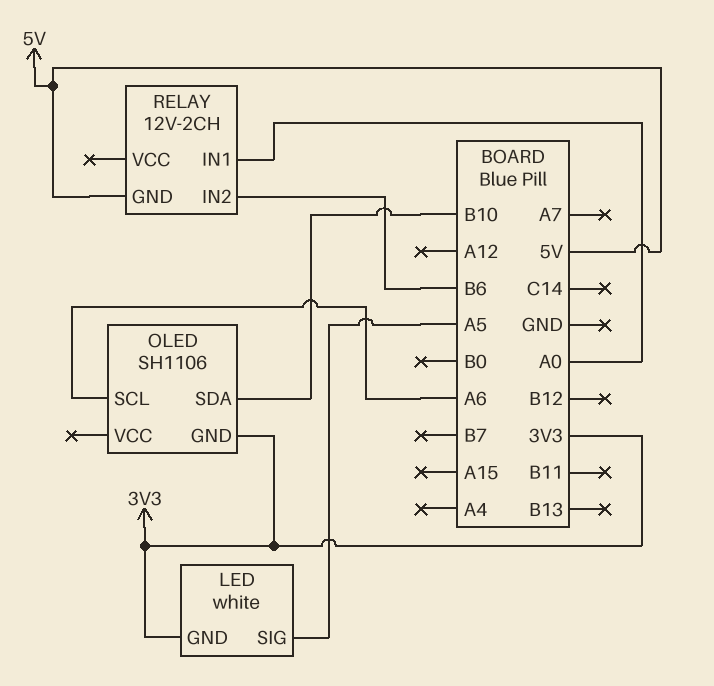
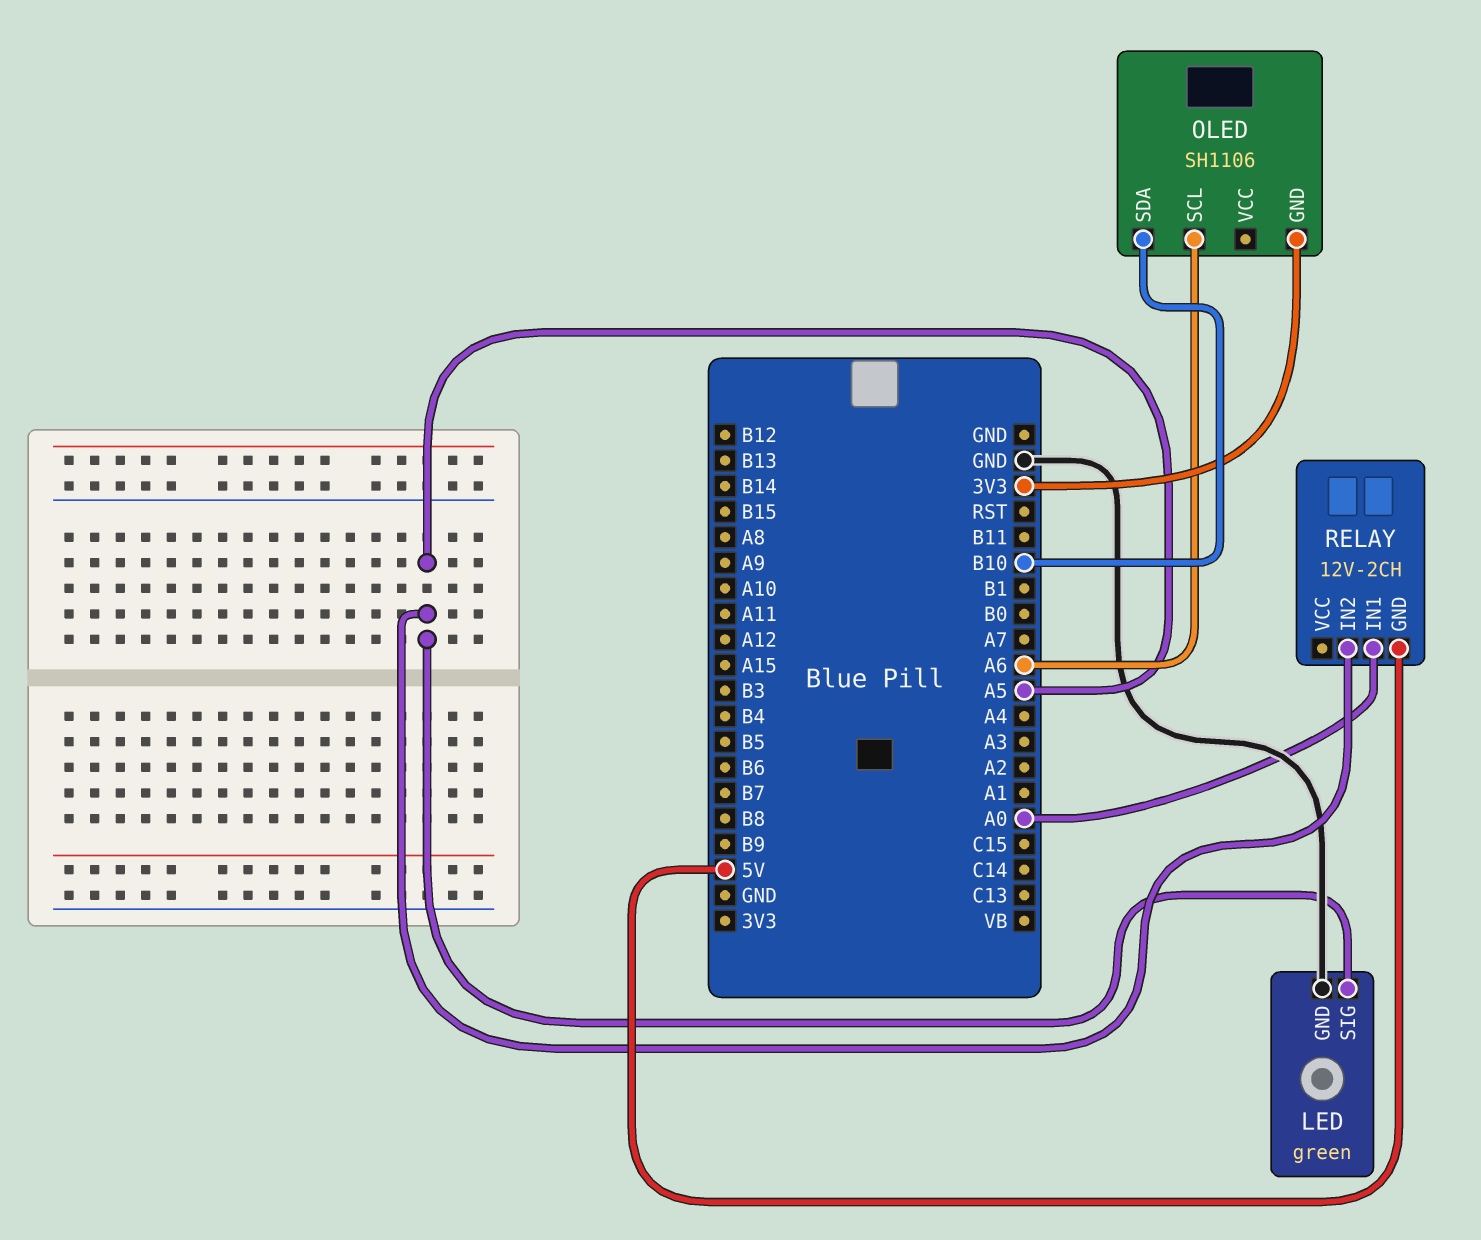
LED: white -> green
LED pin GND: 3V3 -> GND
RELAY pin IN2: B6 -> A5

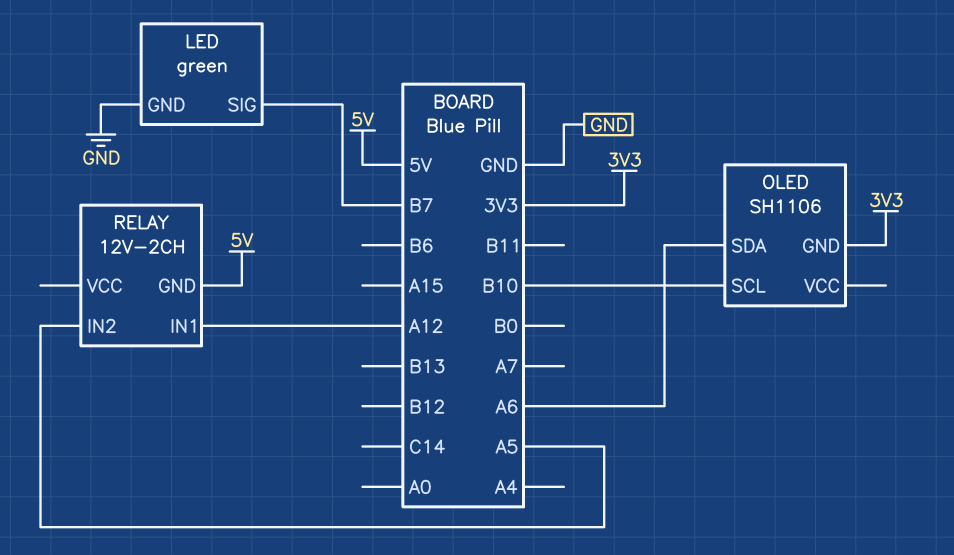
LED pin SIG: A5 -> B7
OLED pin SCL: A6 -> B10
OLED pin SDA: B10 -> A6
RELAY pin IN1: A0 -> A12

